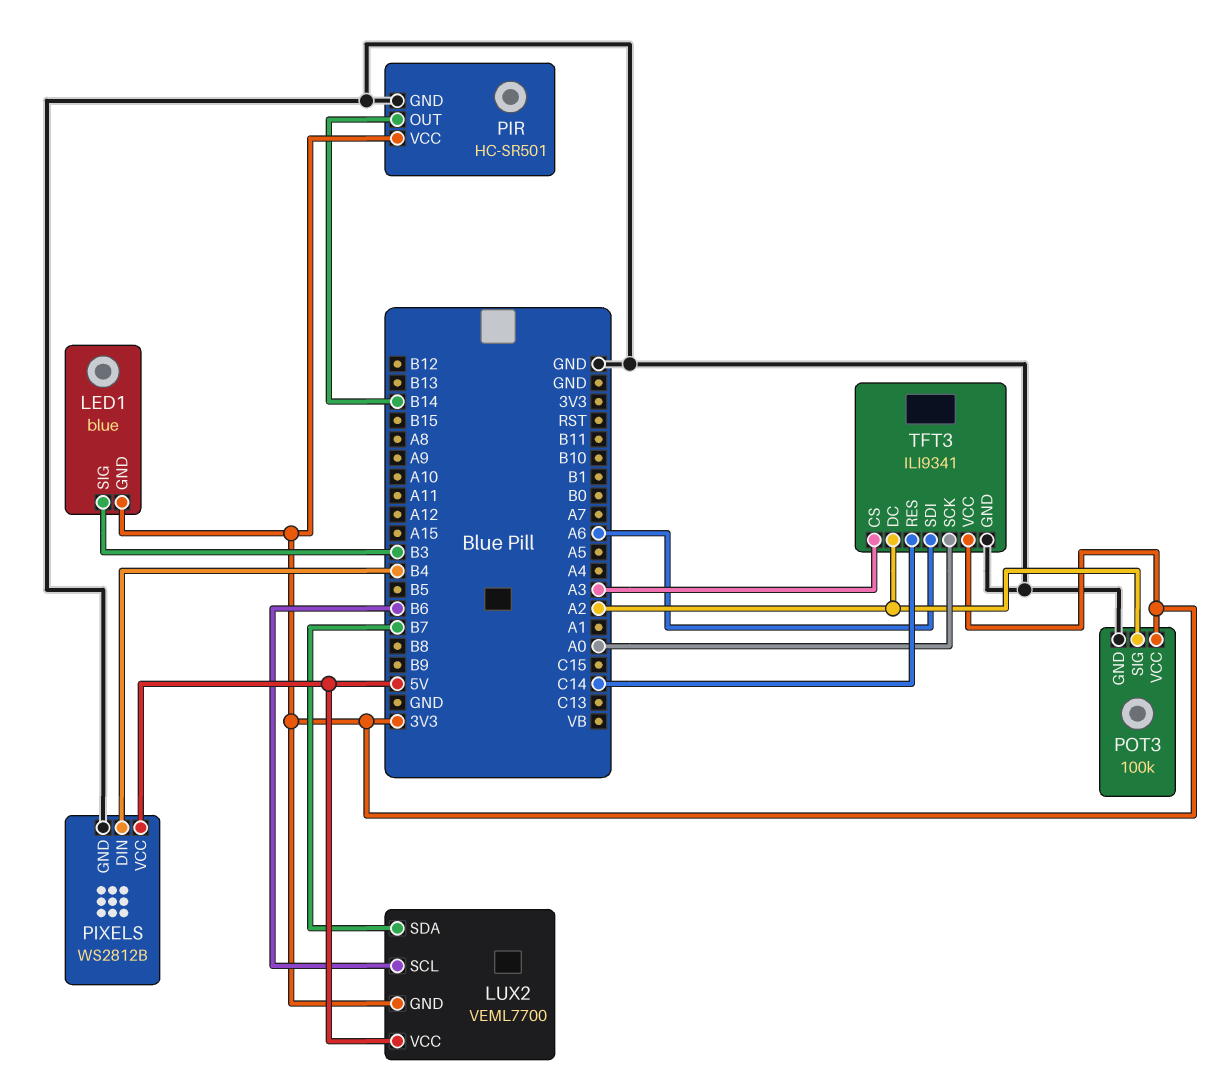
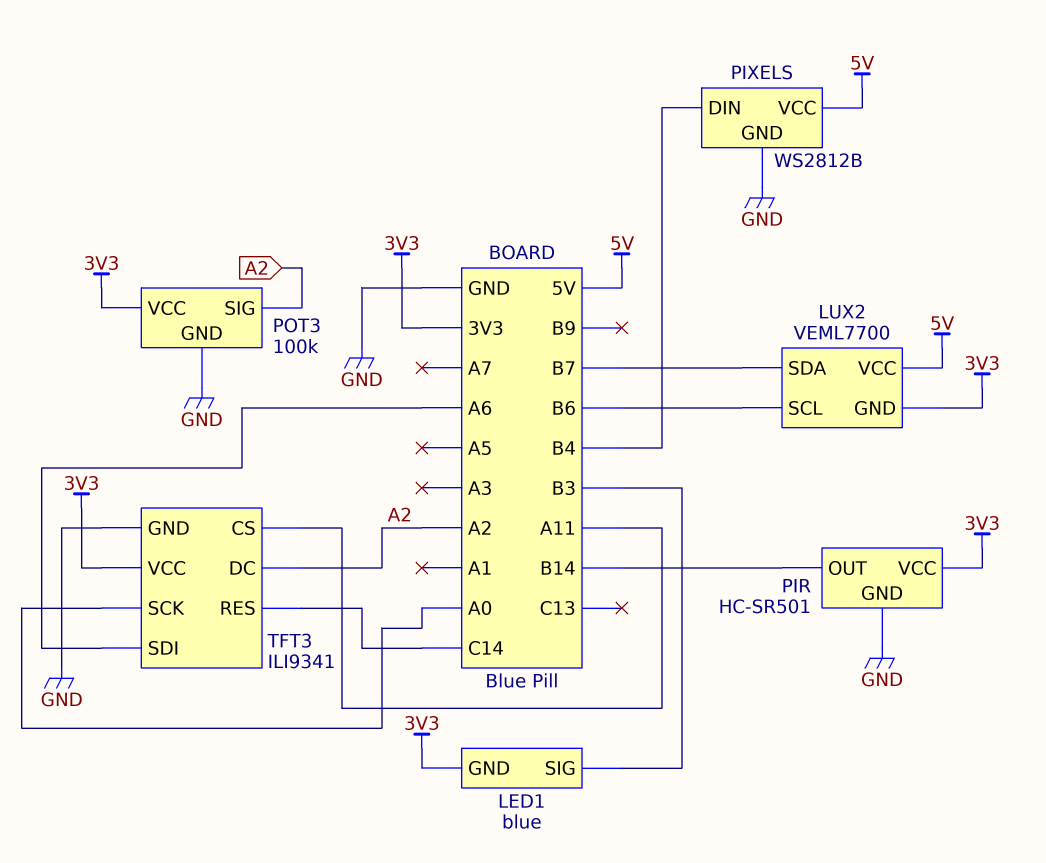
TFT3 pin CS: A3 -> A11

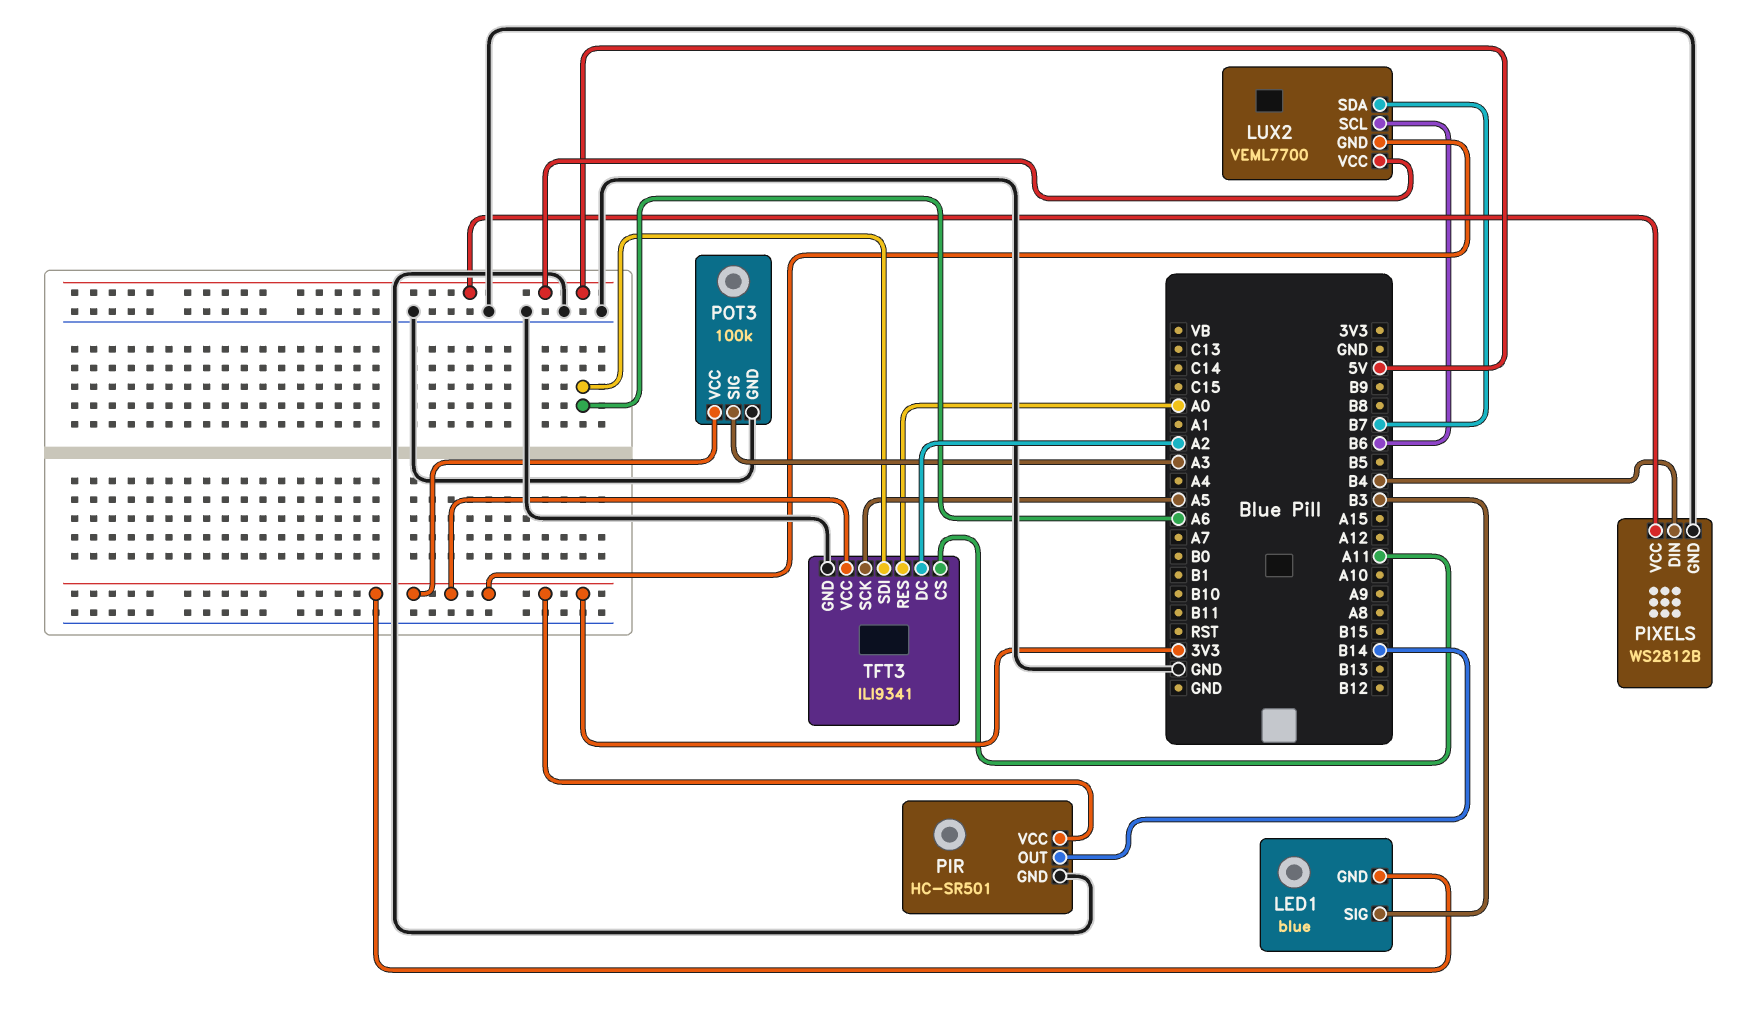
POT3 pin SIG: A2 -> A3
TFT3 pin RES: C14 -> A0
TFT3 pin SCK: A0 -> A5

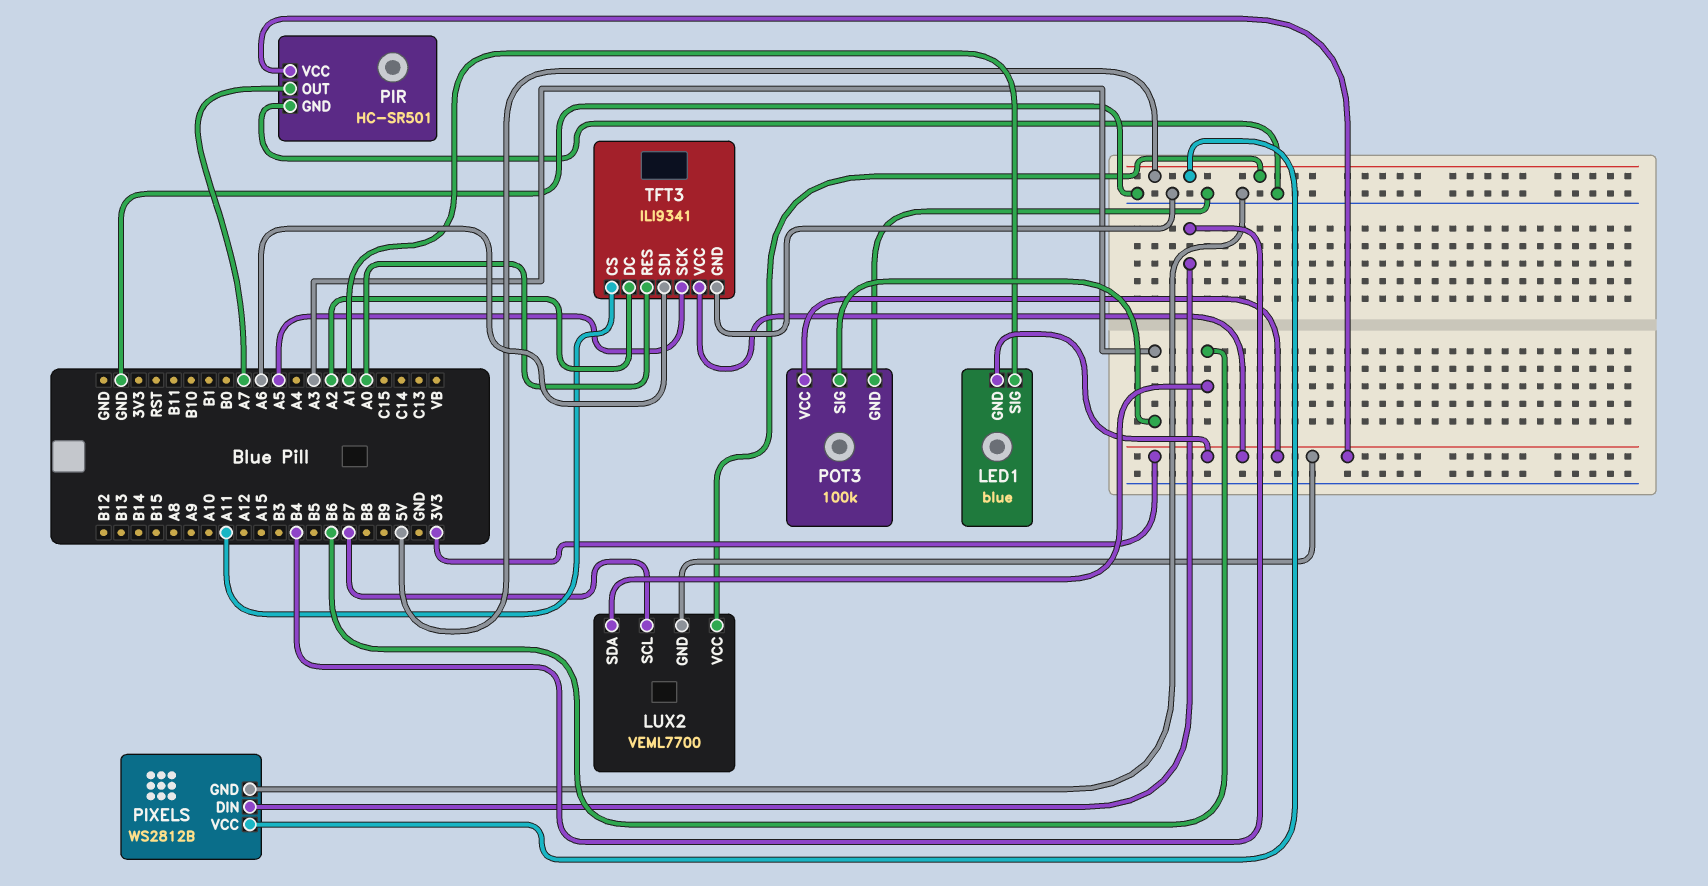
LED1 pin SIG: B3 -> A1
LUX2 pin SCL: B6 -> B7
LUX2 pin SDA: B7 -> B6
PIR pin OUT: B14 -> A7

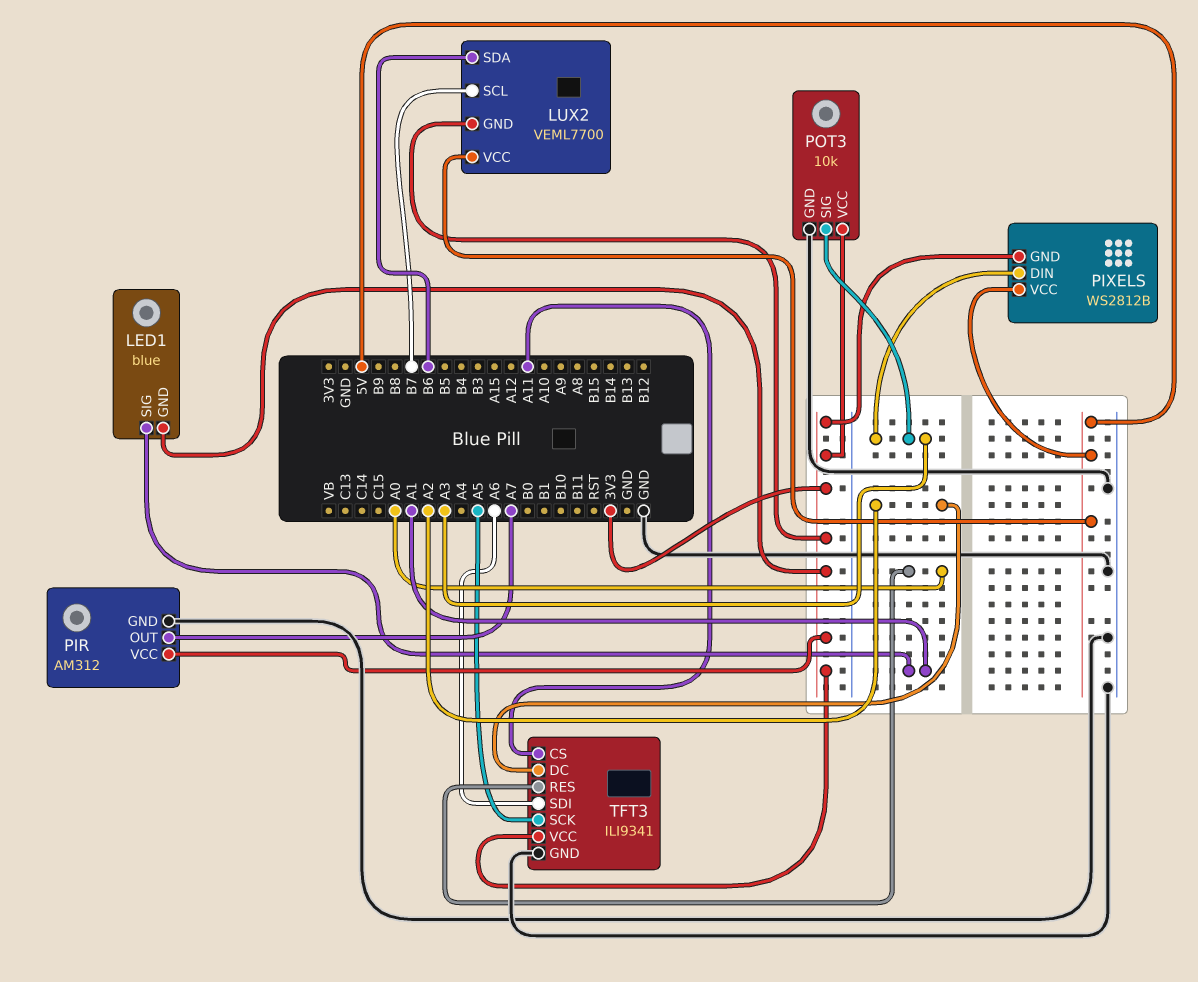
PIR: HC-SR501 -> AM312
PIXELS pin DIN: B4 -> A3
PIXELS pin GND: GND -> 3V3
POT3: 100k -> 10k

